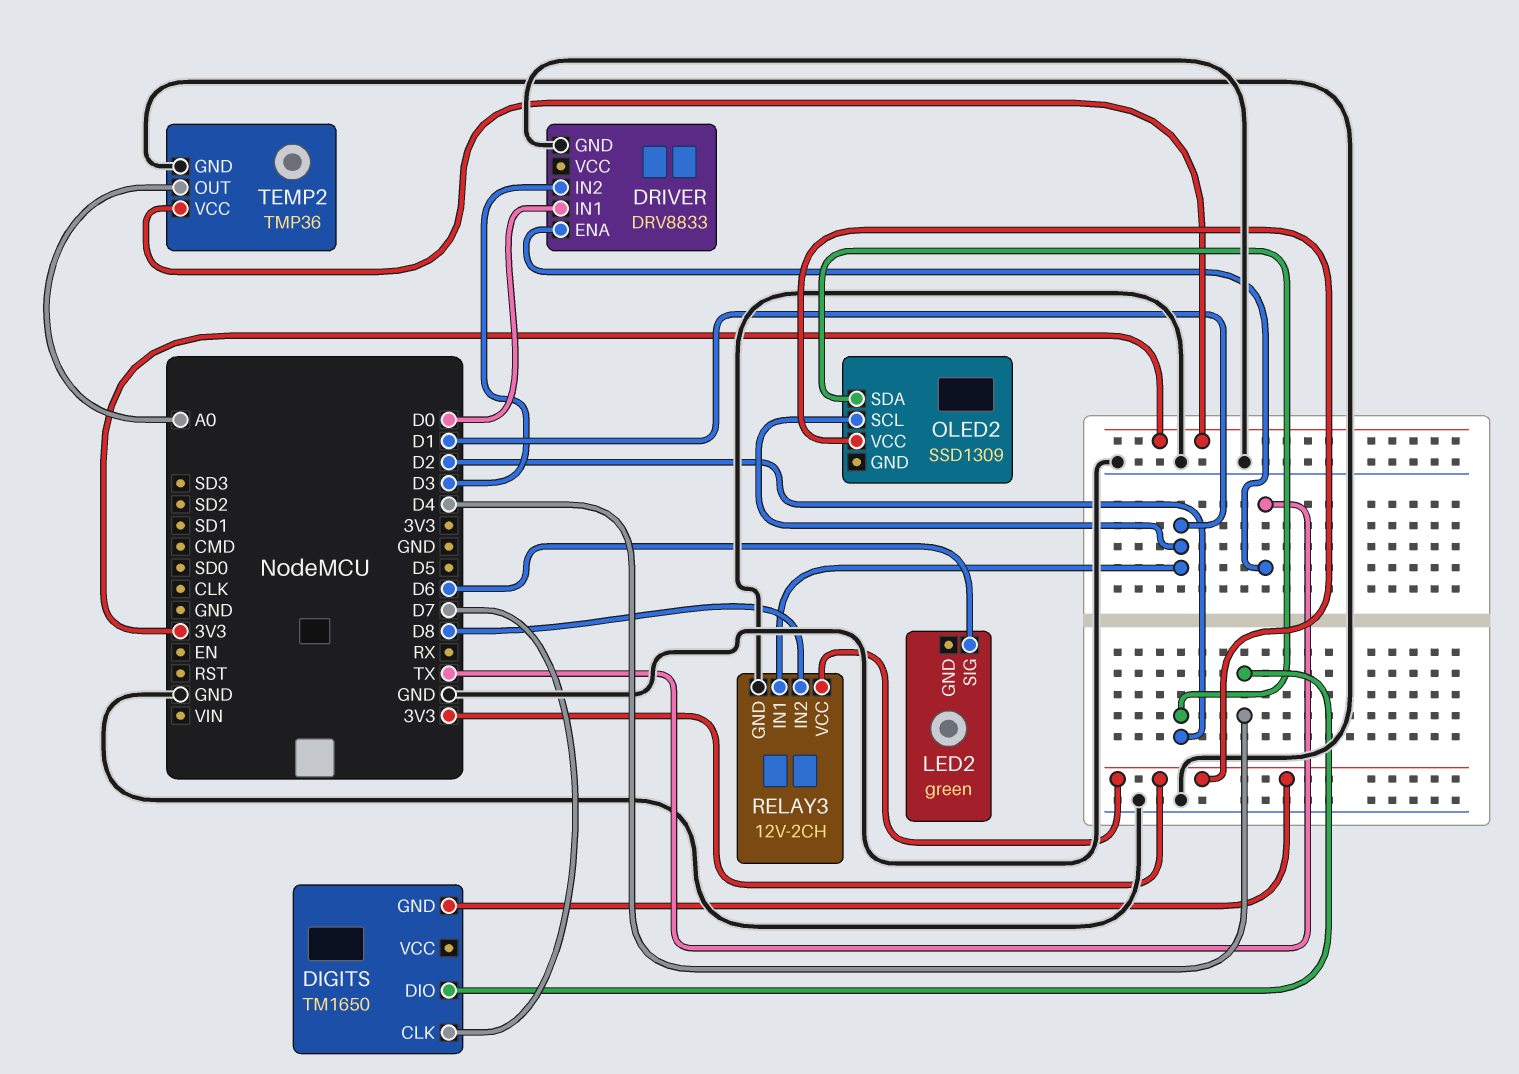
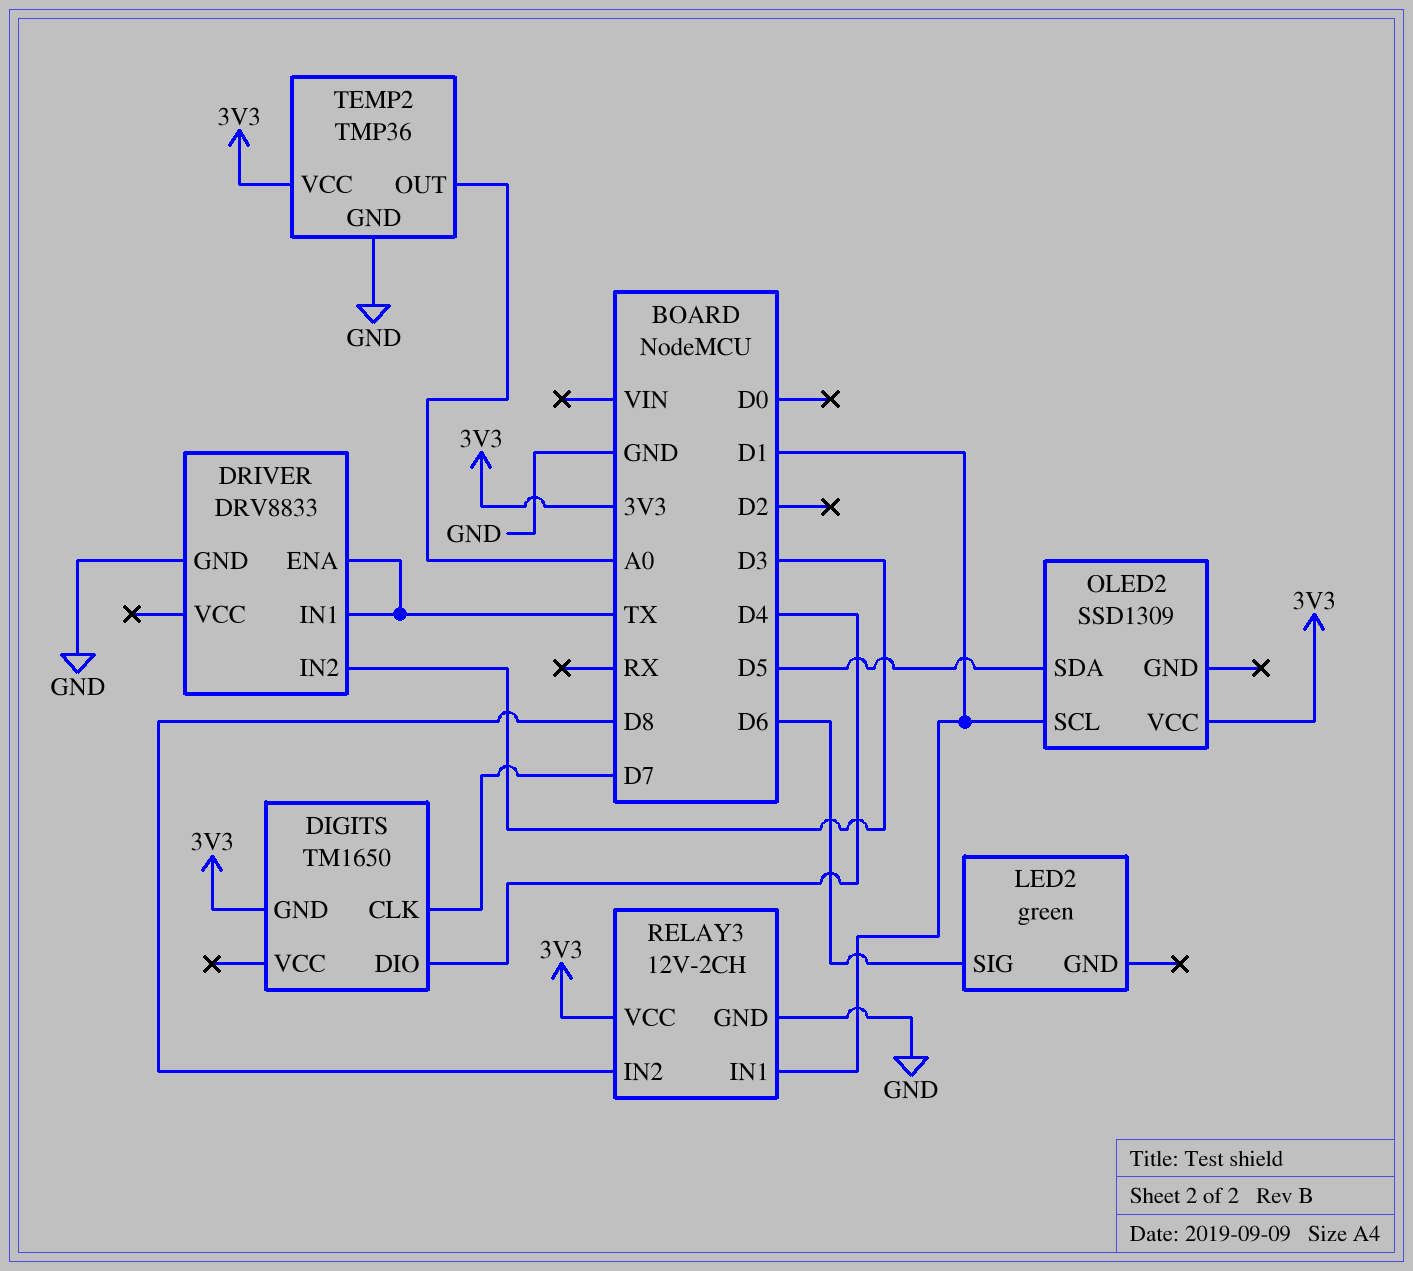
DRIVER pin IN1: D0 -> TX
OLED2 pin SDA: D2 -> D5

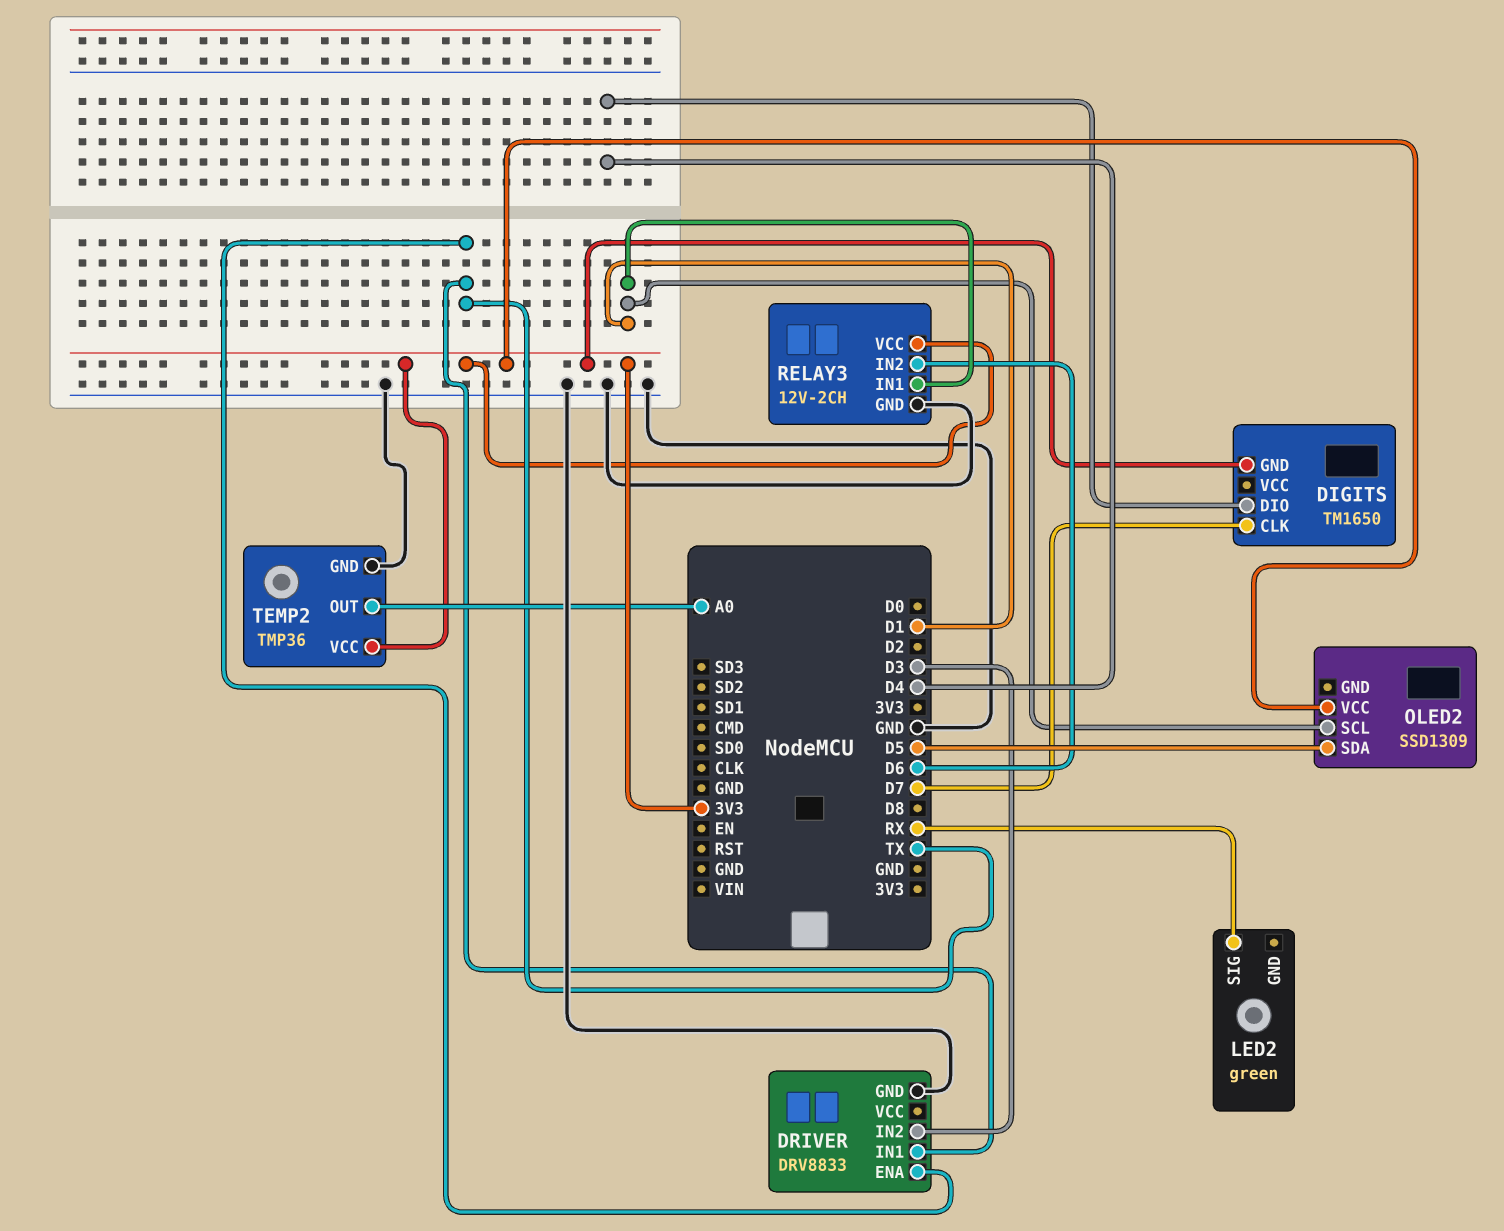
LED2 pin SIG: D6 -> RX
RELAY3 pin IN2: D8 -> D6

